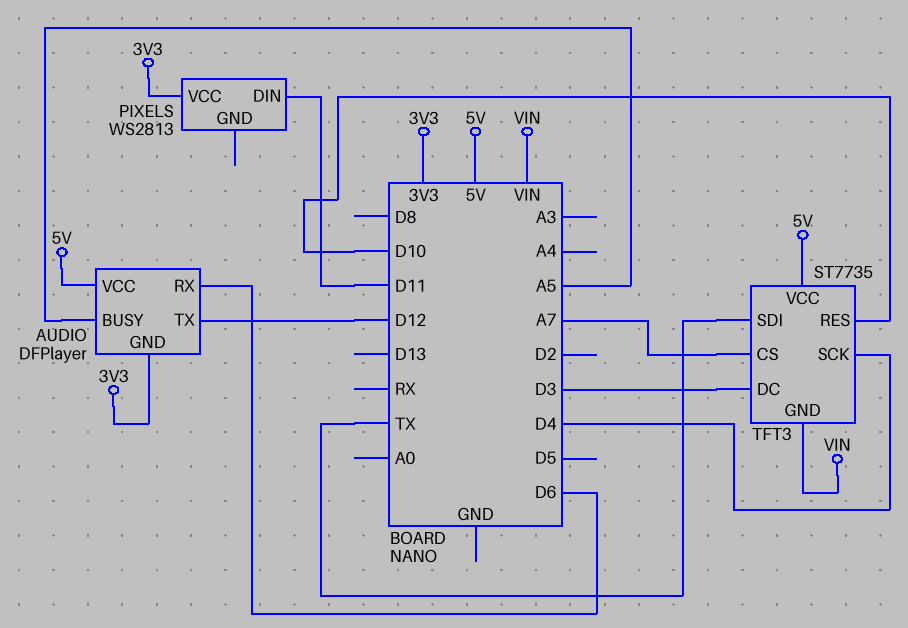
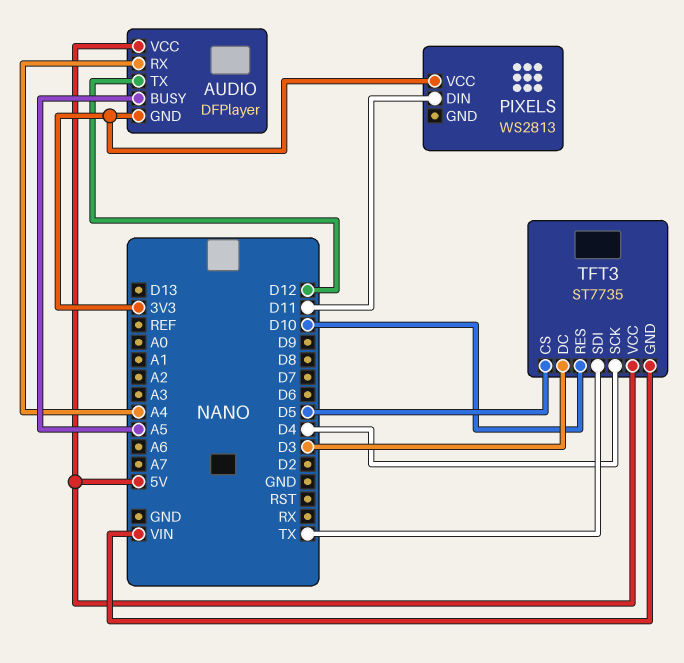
AUDIO pin RX: D6 -> A4
TFT3 pin CS: A7 -> D5

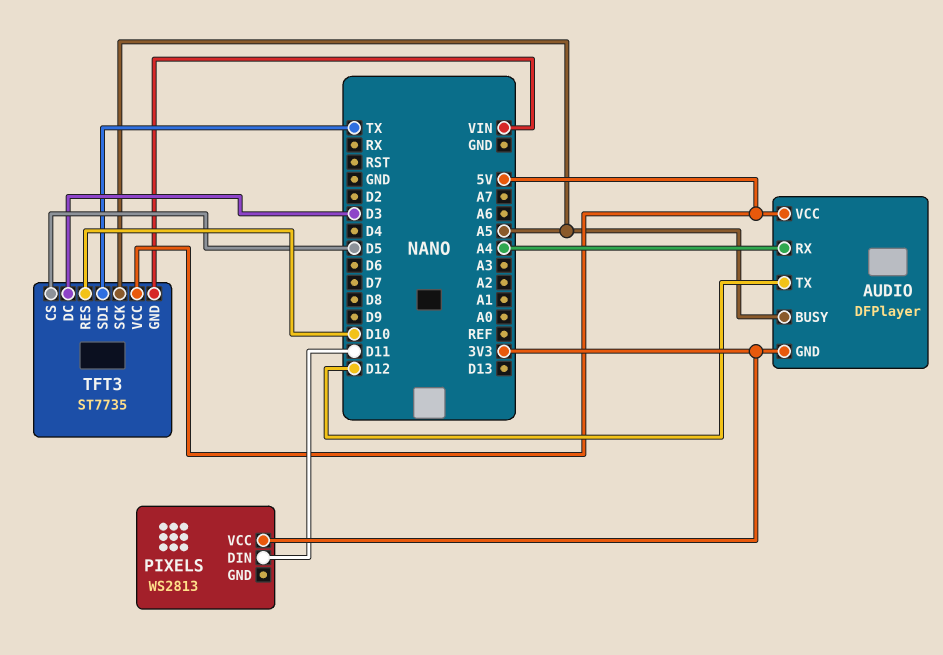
TFT3 pin SCK: D4 -> A5

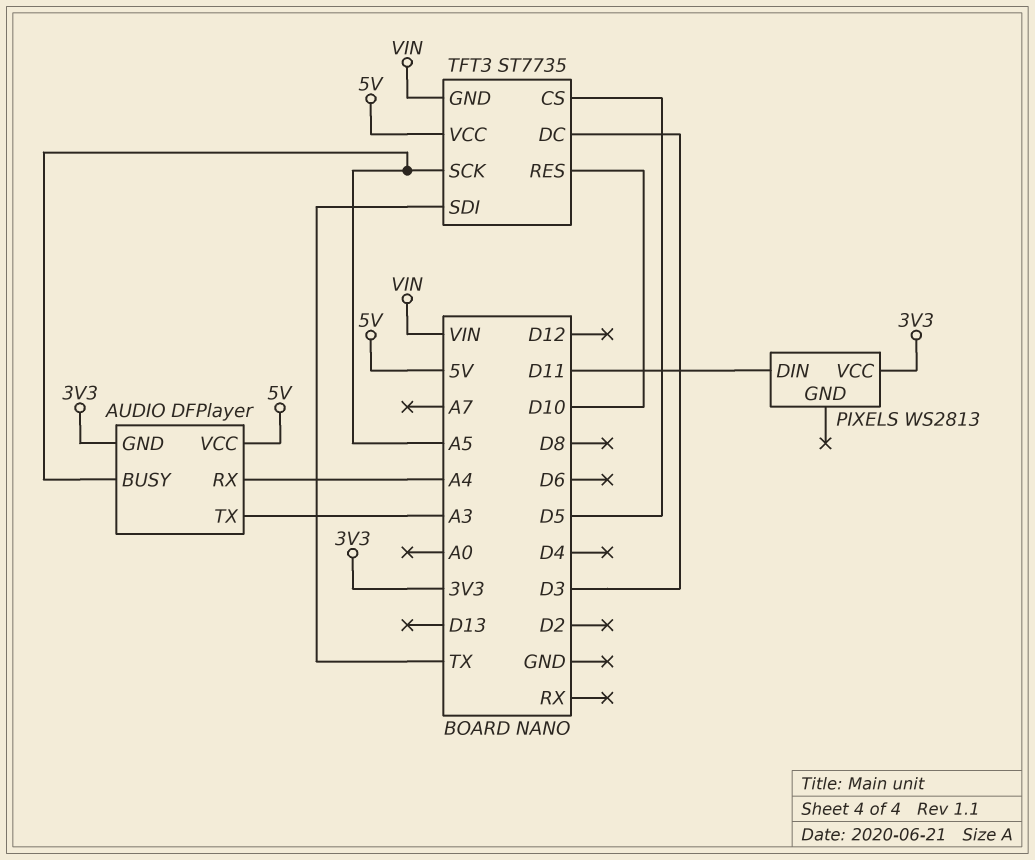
AUDIO pin TX: D12 -> A3

